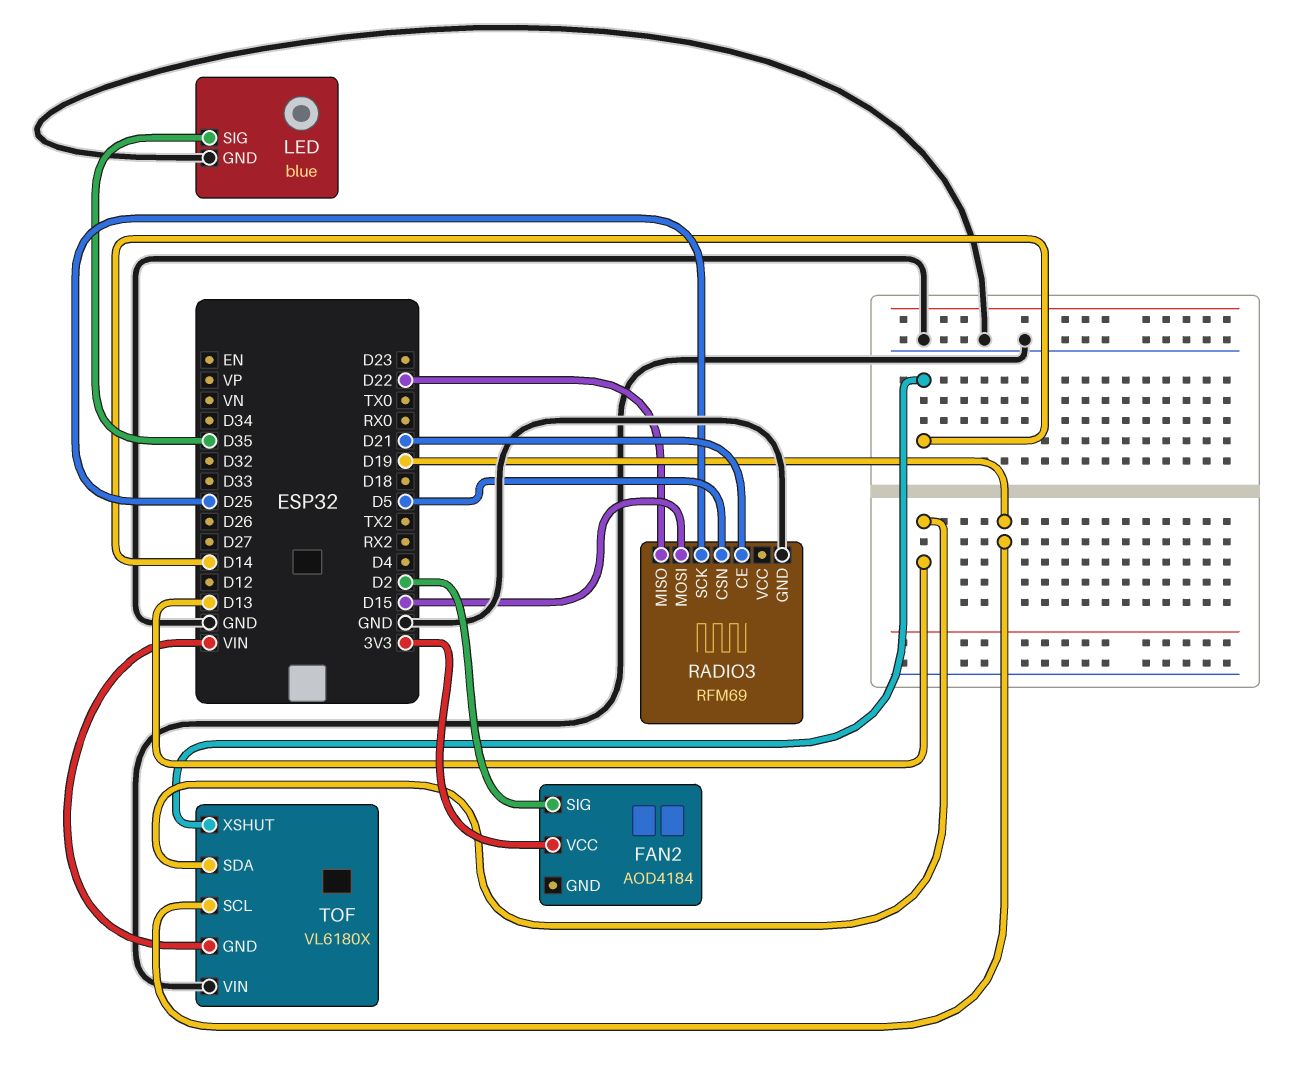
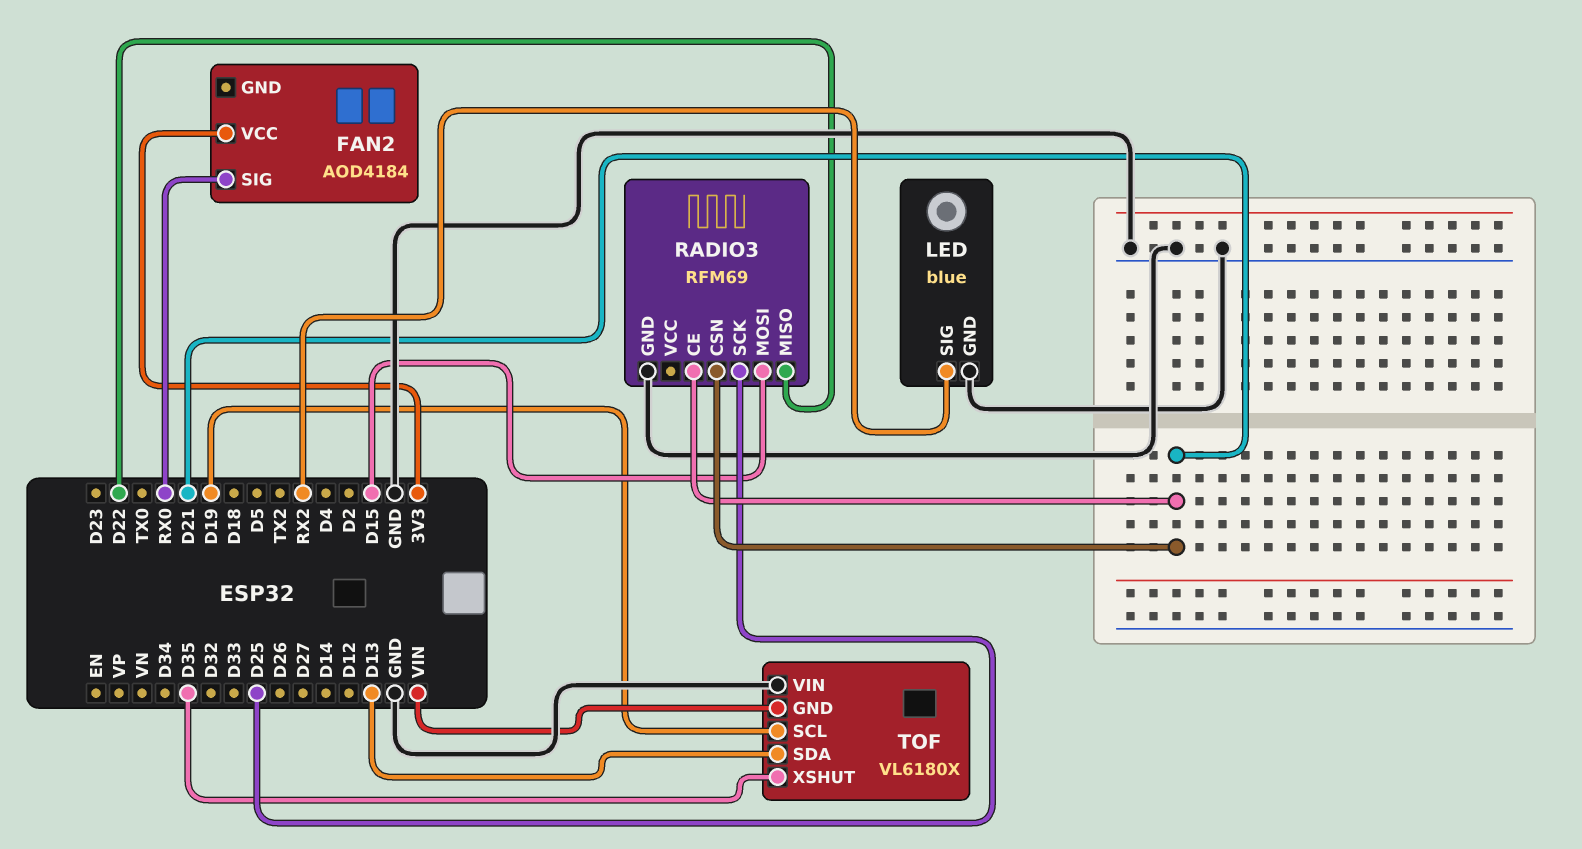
FAN2 pin SIG: D2 -> RX0
LED pin SIG: D35 -> RX2
RADIO3 pin CSN: D5 -> D21
TOF pin XSHUT: D14 -> D35

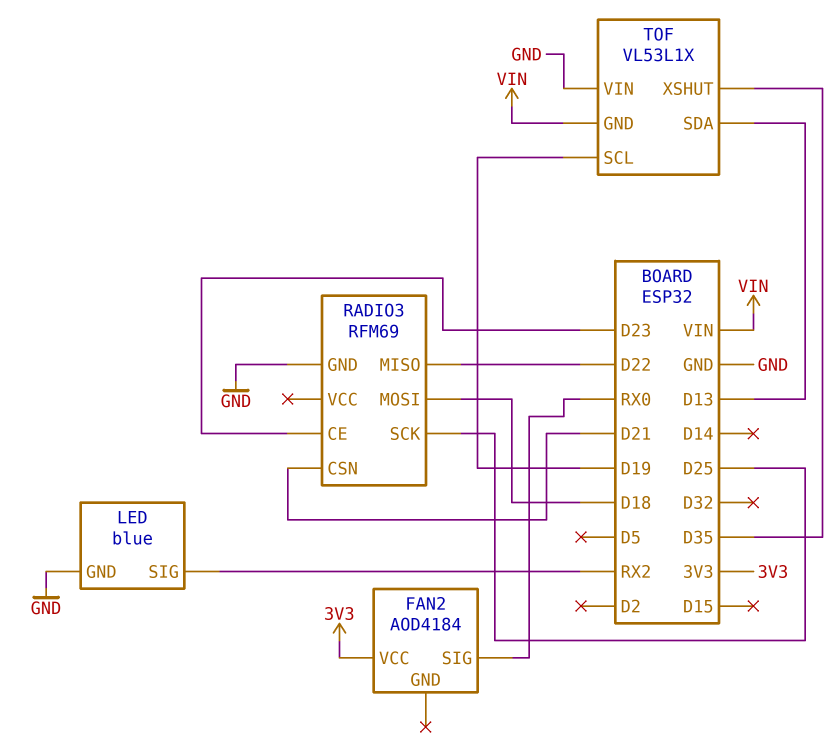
RADIO3 pin CE: D21 -> D23
RADIO3 pin MOSI: D15 -> D18
TOF: VL6180X -> VL53L1X

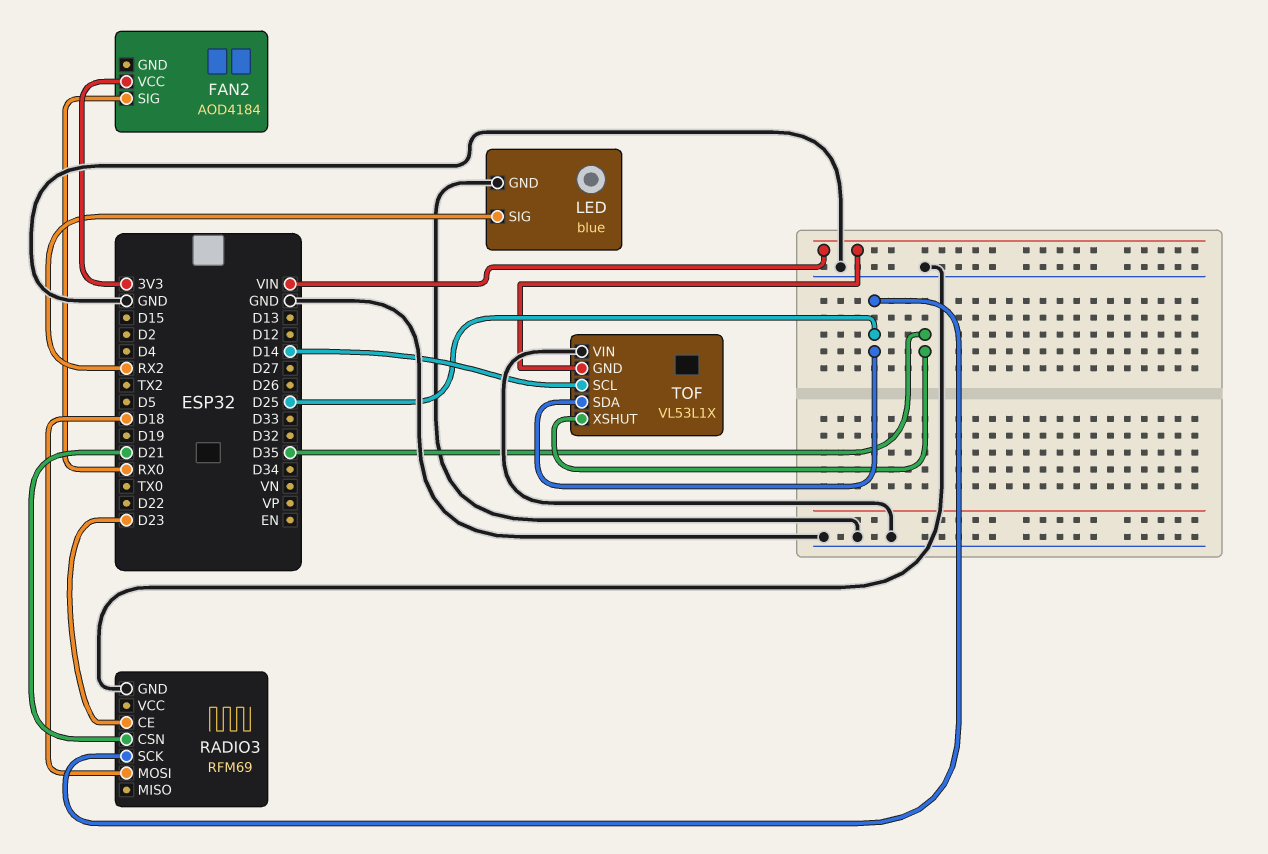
RADIO3 pin MISO: D22 -> none
TOF pin SCL: D19 -> D14
TOF pin SDA: D13 -> D25

